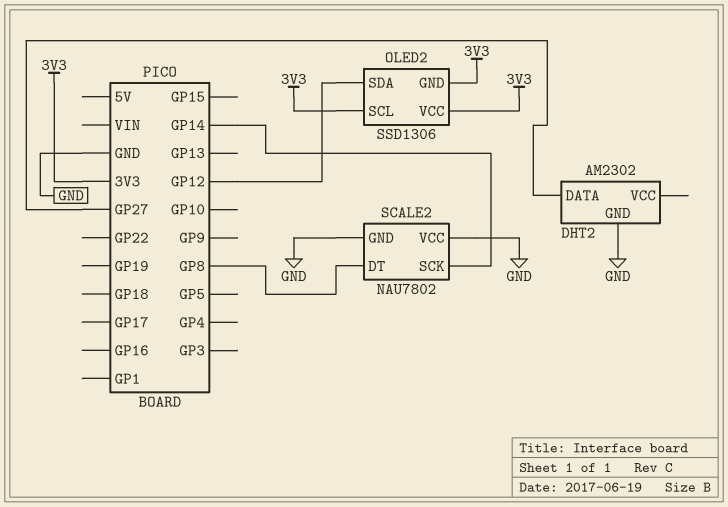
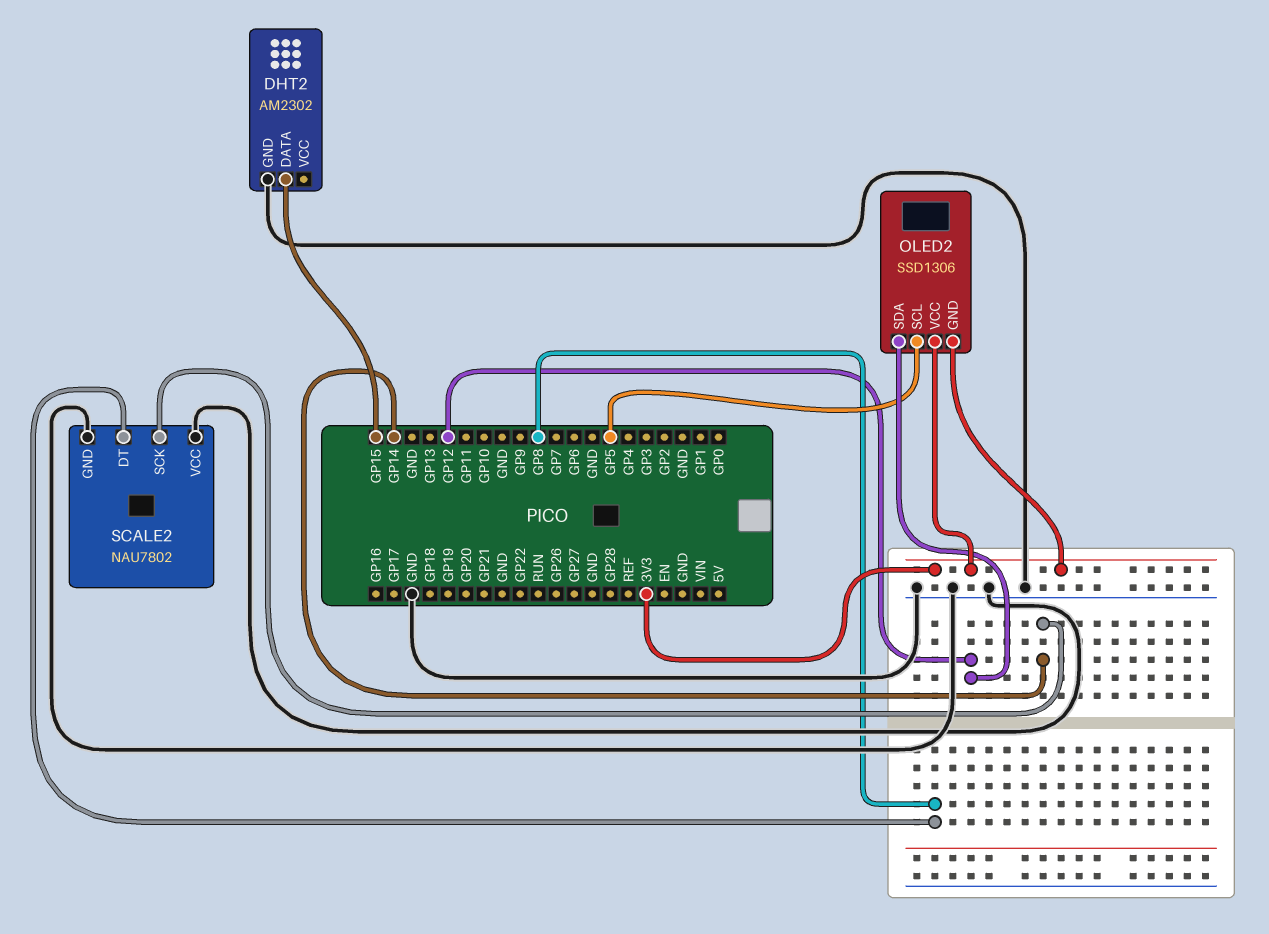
DHT2 pin DATA: GP27 -> GP15
OLED2 pin SCL: 3V3 -> GP5

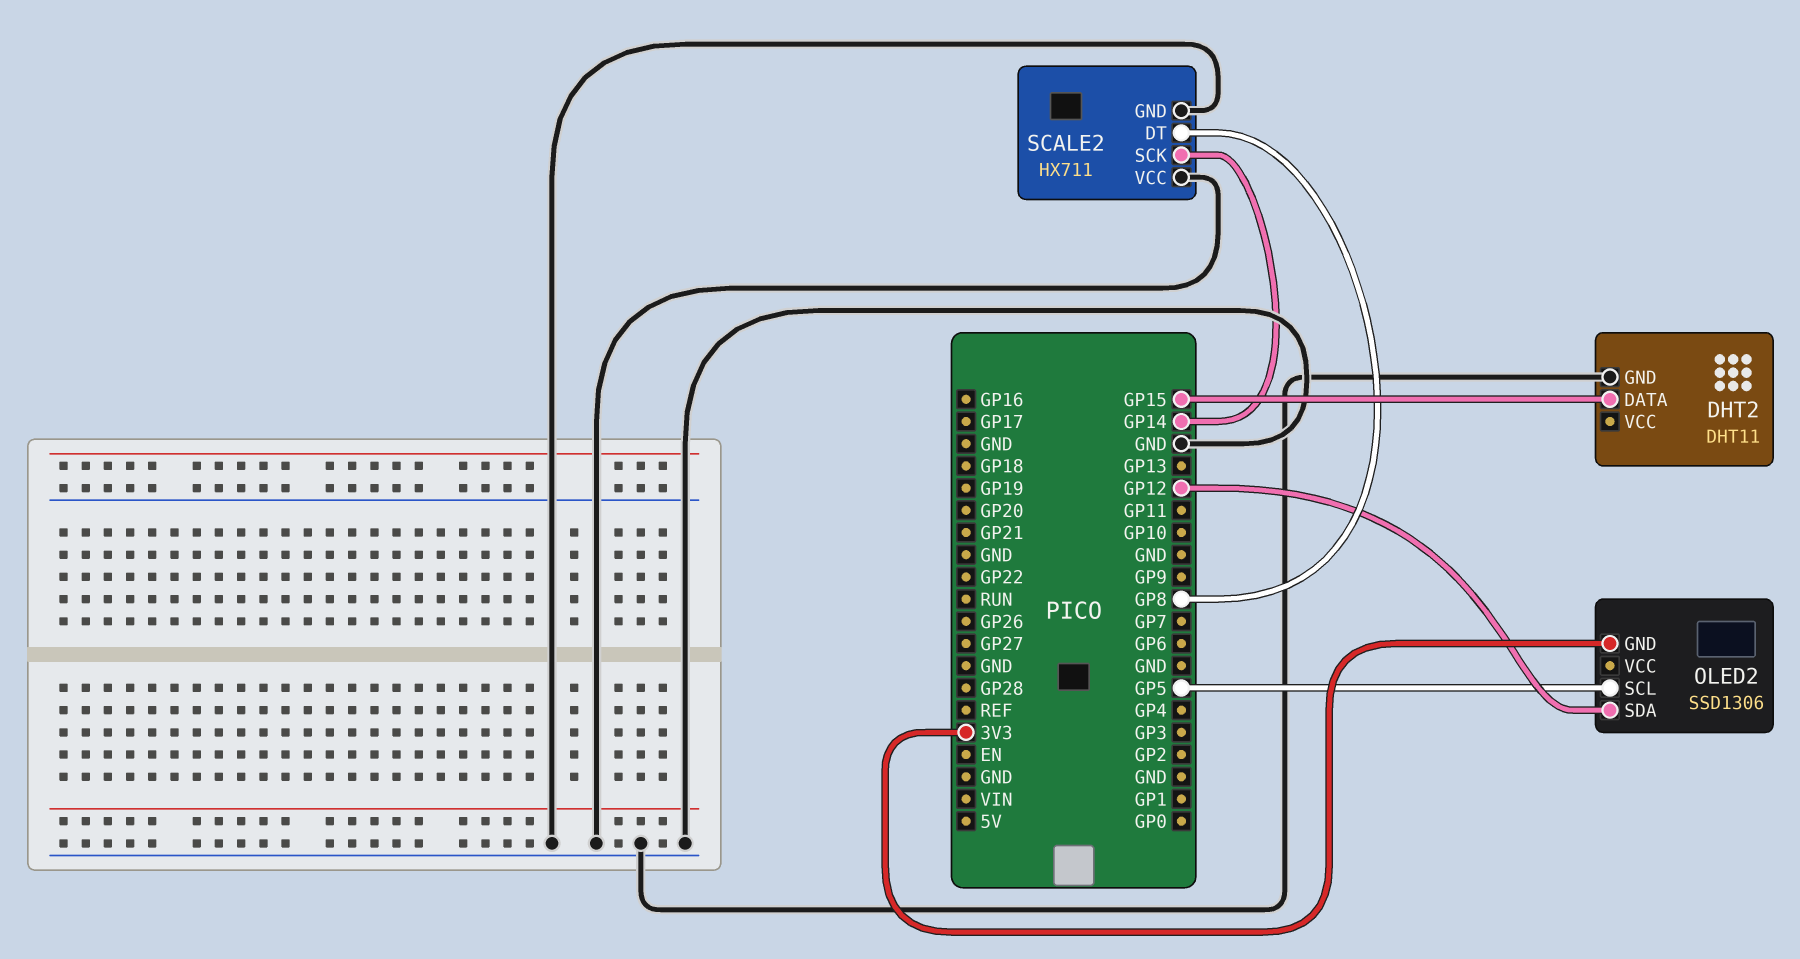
DHT2: AM2302 -> DHT11
OLED2 pin VCC: 3V3 -> none
SCALE2: NAU7802 -> HX711

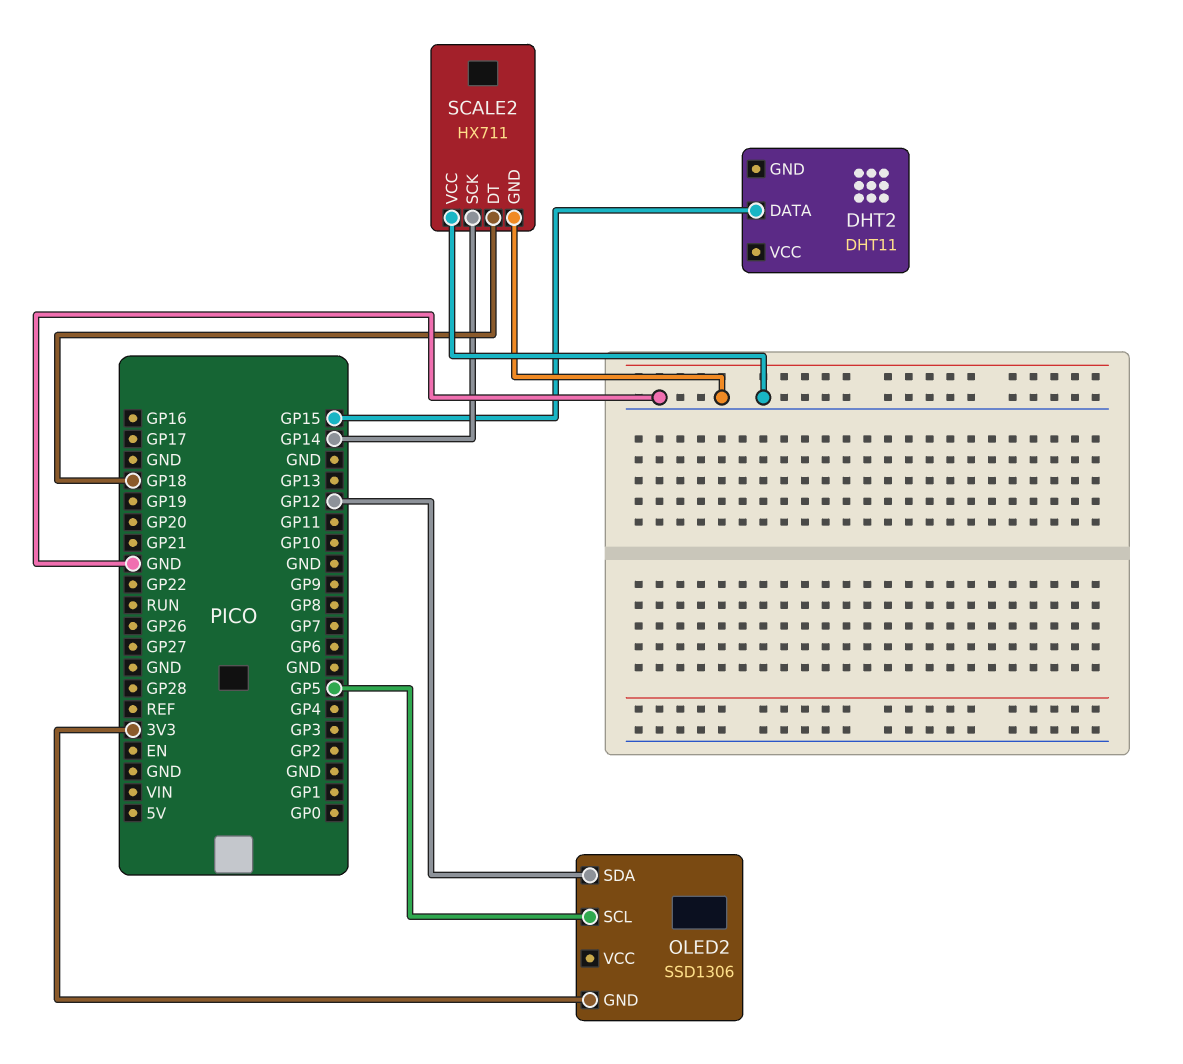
DHT2 pin GND: GND -> none
SCALE2 pin DT: GP8 -> GP18

